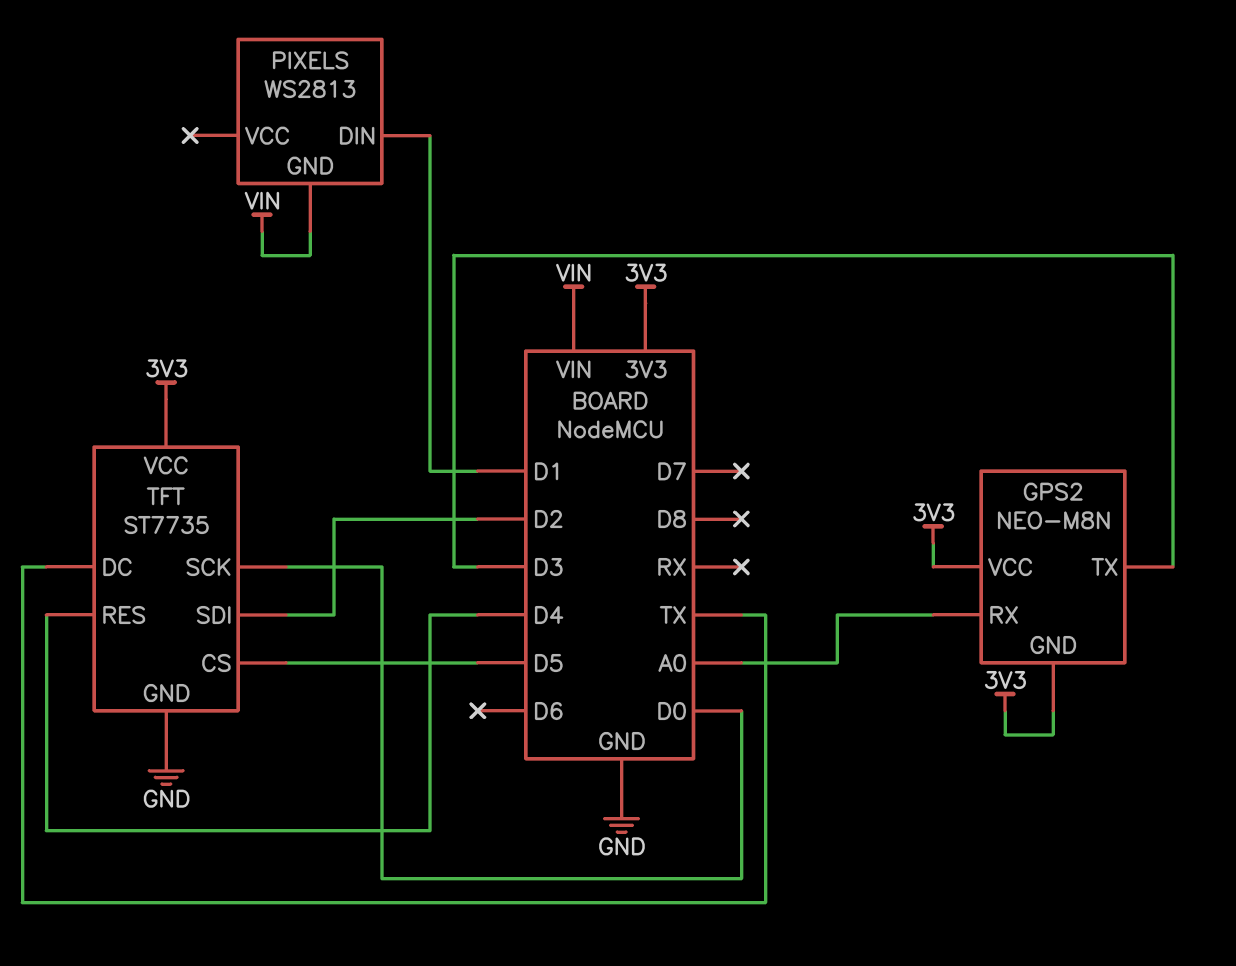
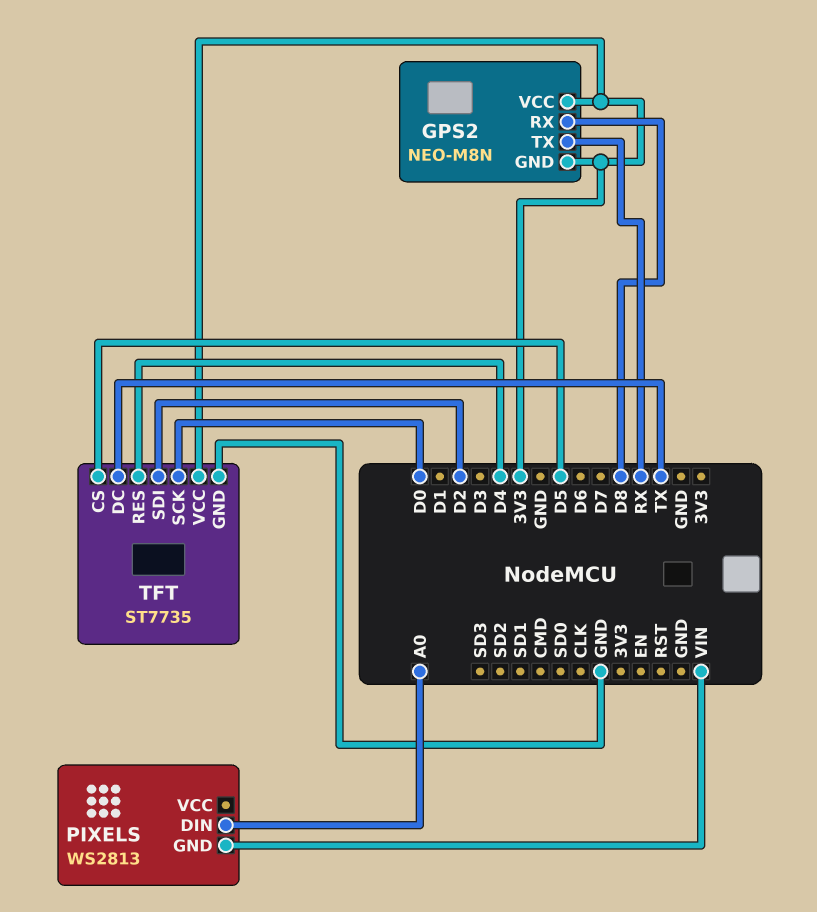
GPS2 pin RX: A0 -> D8
GPS2 pin TX: D3 -> RX
PIXELS pin DIN: D1 -> A0

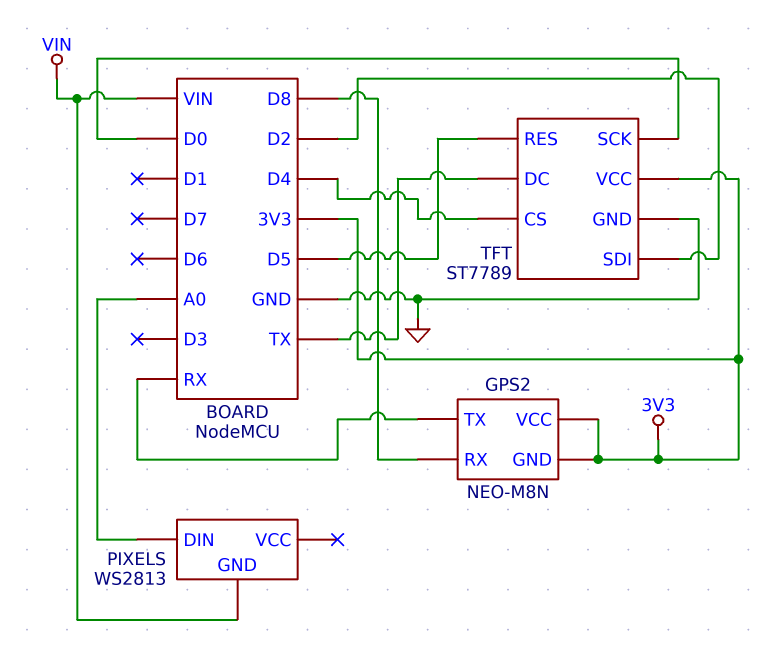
TFT: ST7735 -> ST7789
TFT pin CS: D5 -> D4
TFT pin RES: D4 -> D5

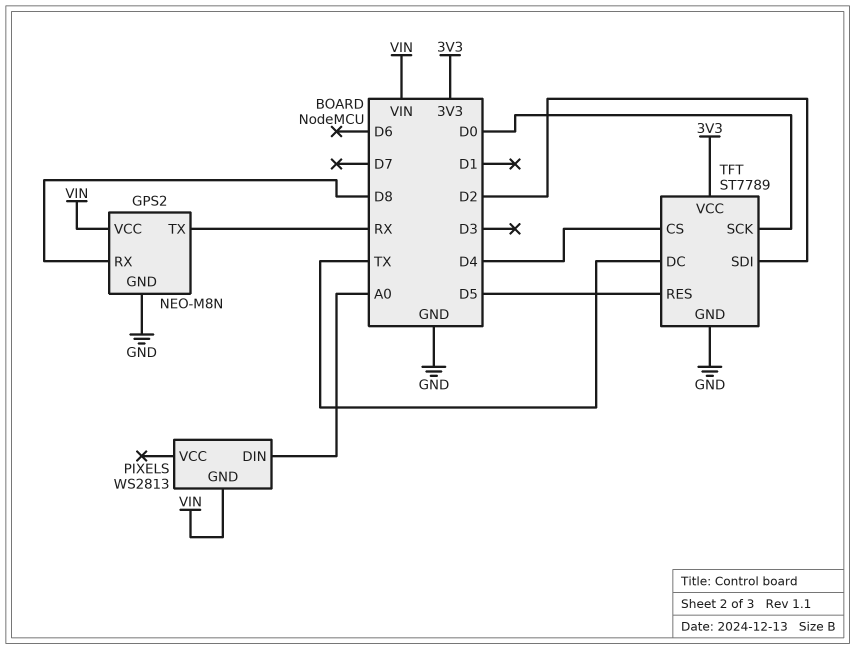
GPS2 pin GND: 3V3 -> GND
GPS2 pin VCC: 3V3 -> VIN

